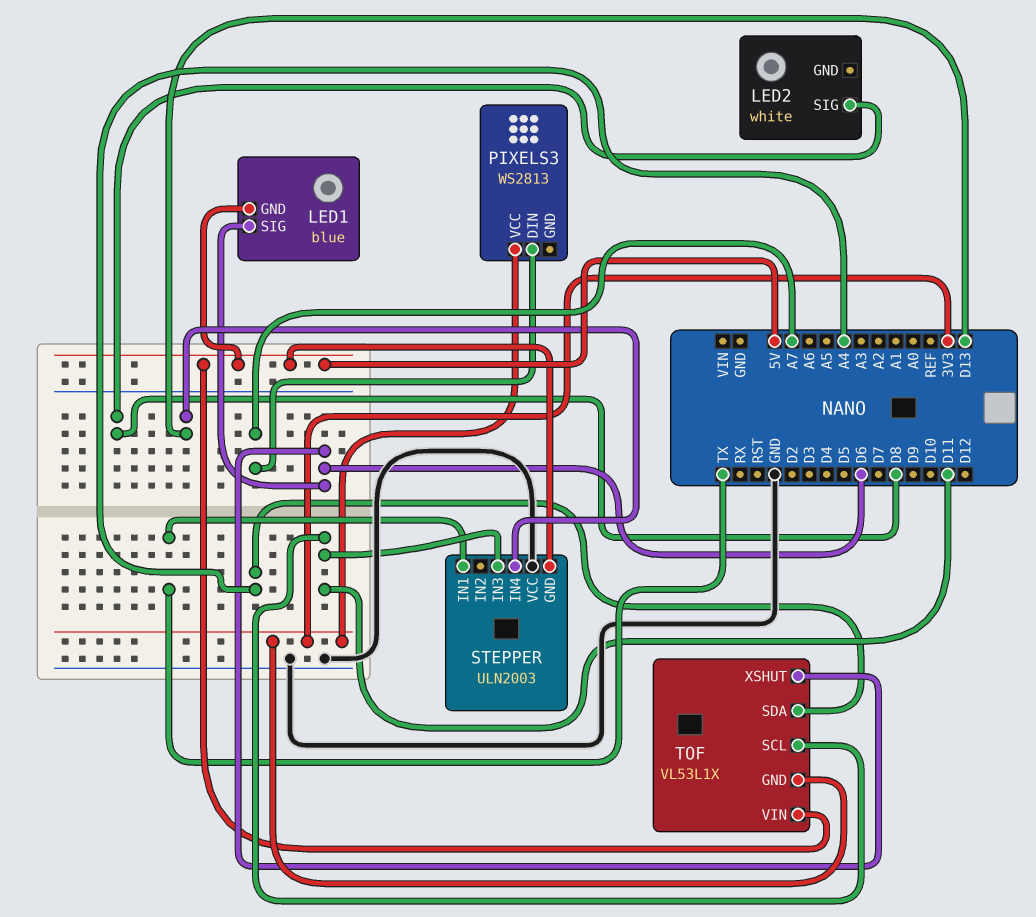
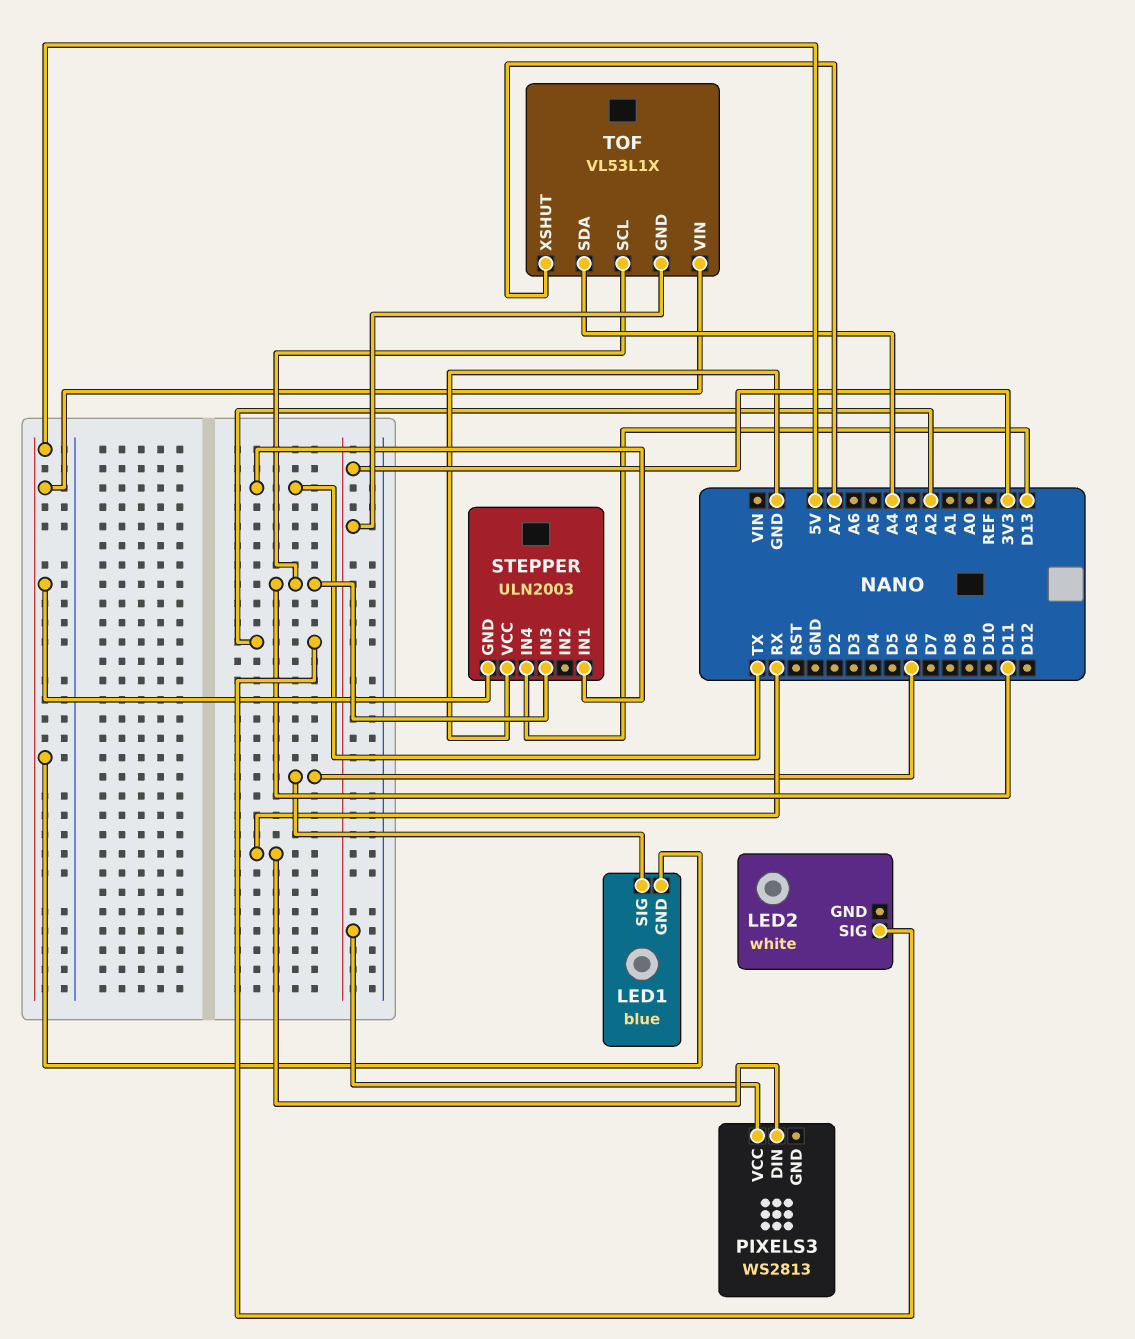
LED2 pin SIG: D8 -> A2
PIXELS3 pin DIN: A7 -> RX
TOF pin XSHUT: D6 -> A7

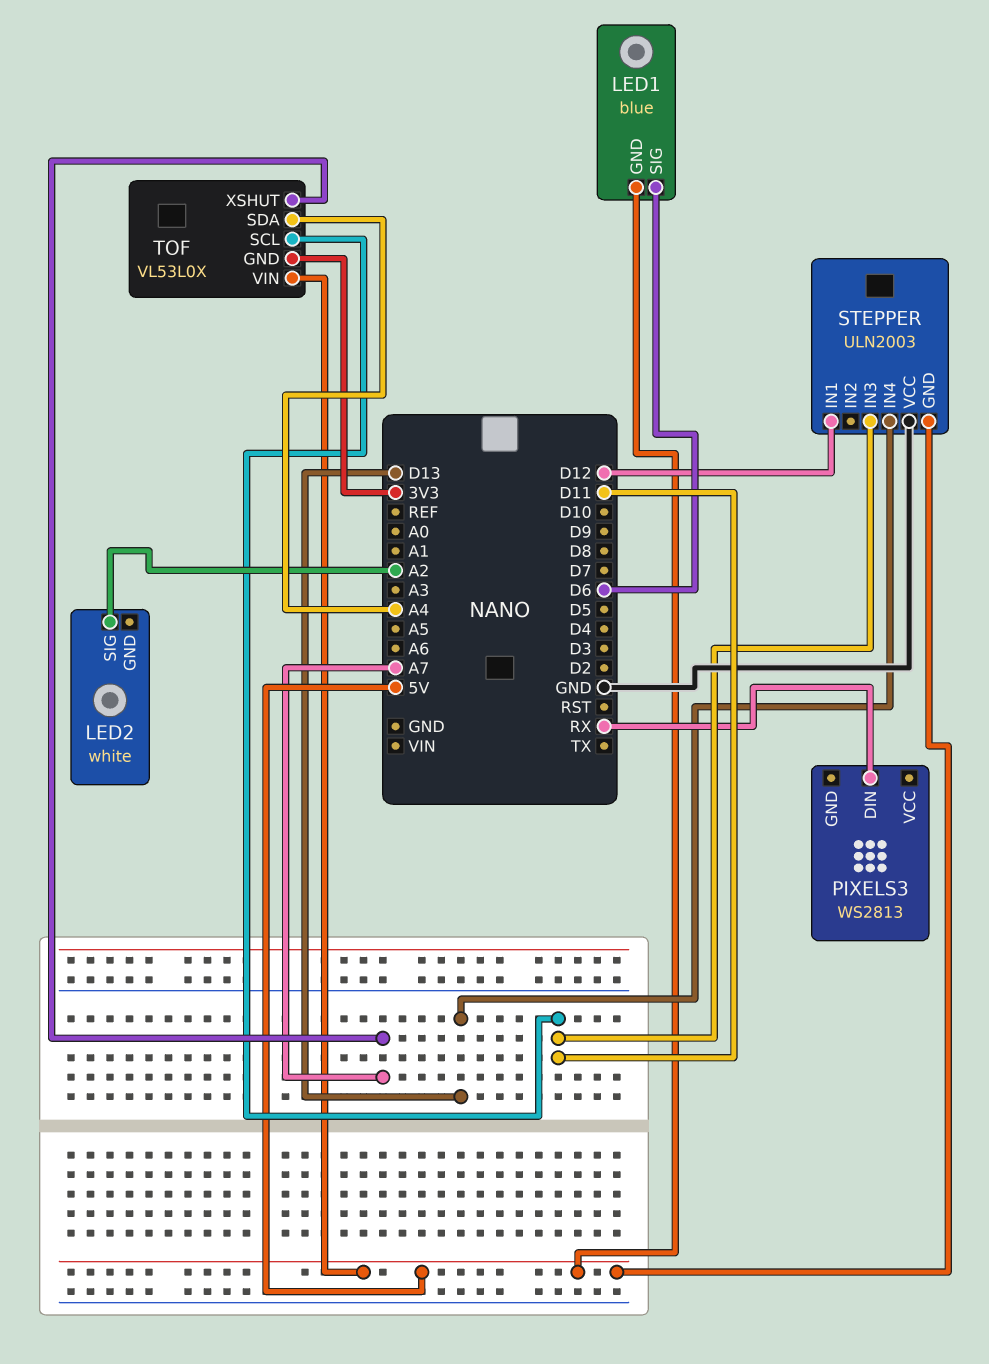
PIXELS3 pin VCC: 3V3 -> none
STEPPER pin IN1: TX -> D12
TOF: VL53L1X -> VL53L0X

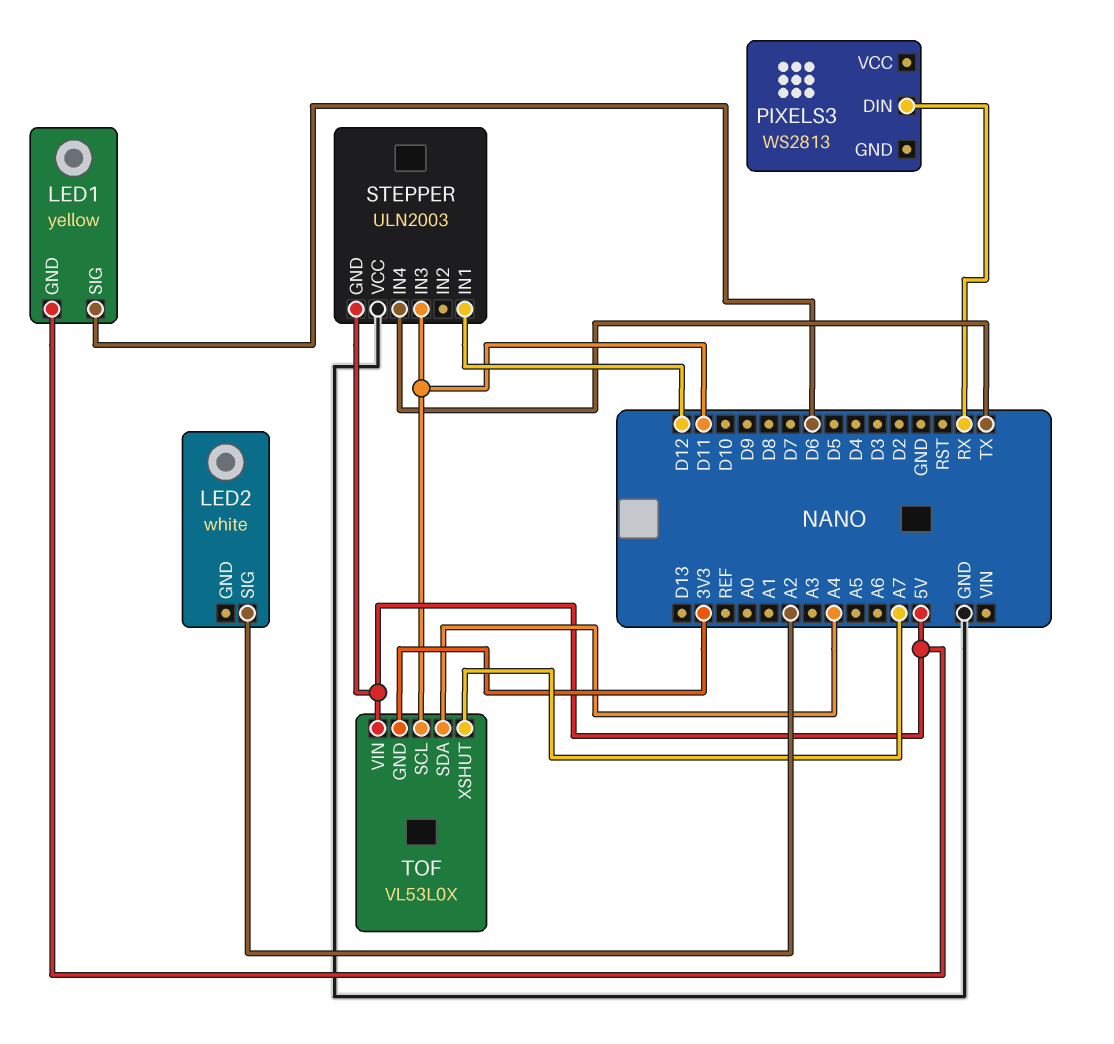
LED1: blue -> yellow
STEPPER pin IN4: D13 -> TX

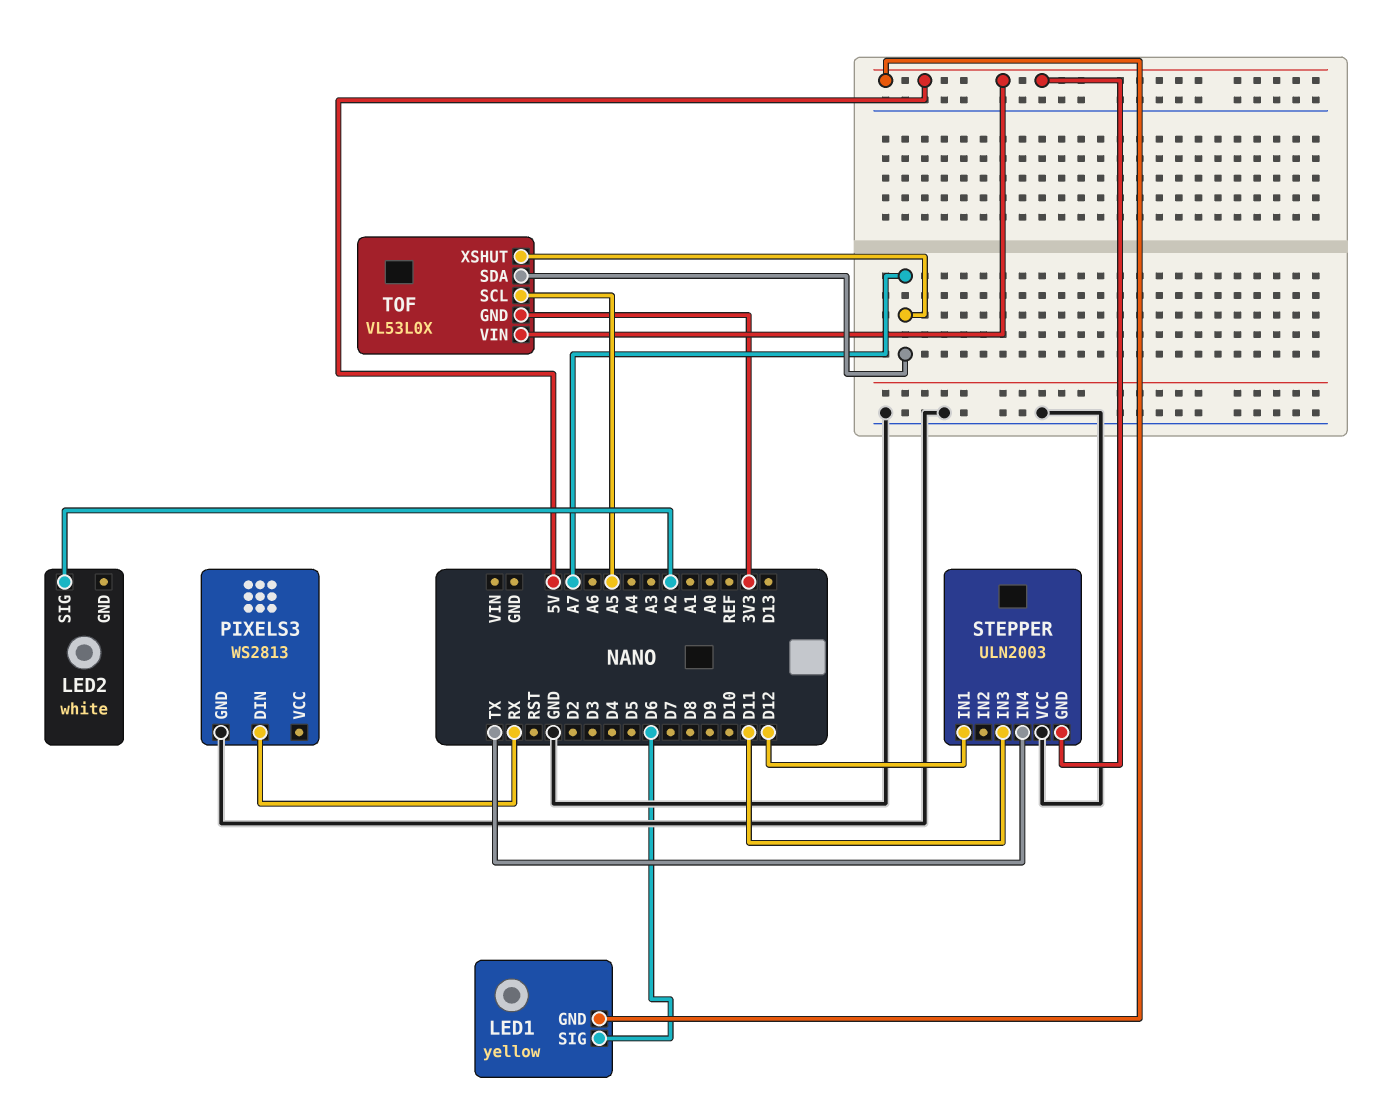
PIXELS3 pin GND: none -> GND
TOF pin SCL: D11 -> A5
TOF pin SDA: A4 -> A7

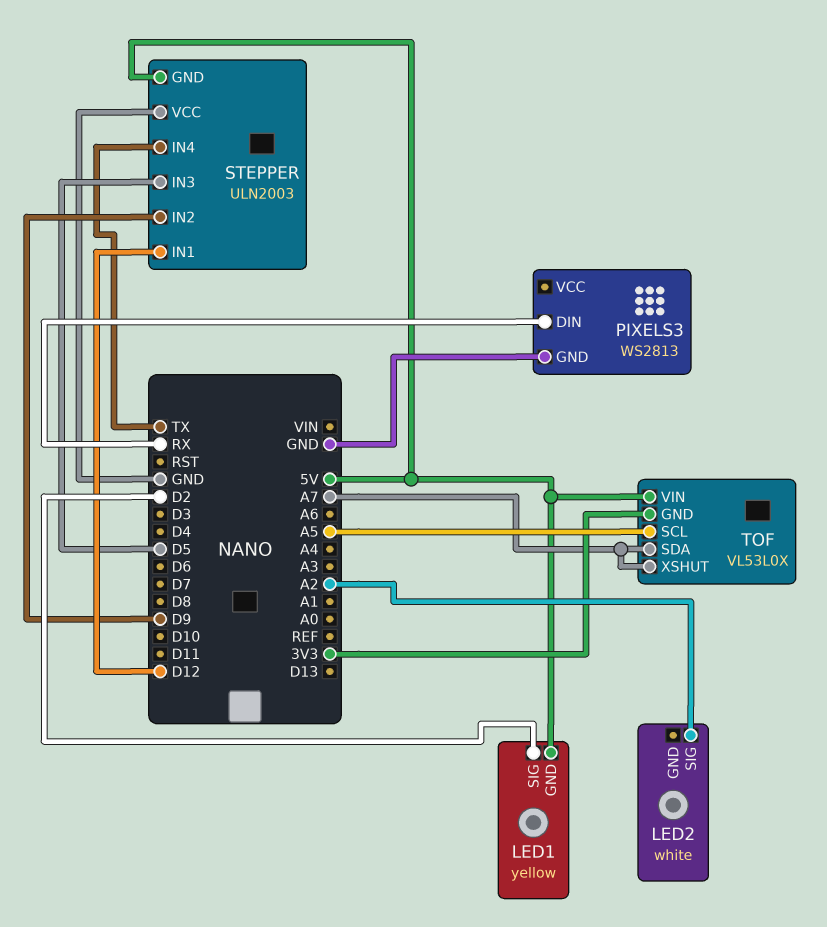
LED1 pin SIG: D6 -> D2
STEPPER pin IN2: none -> D9
STEPPER pin IN3: D11 -> D5

